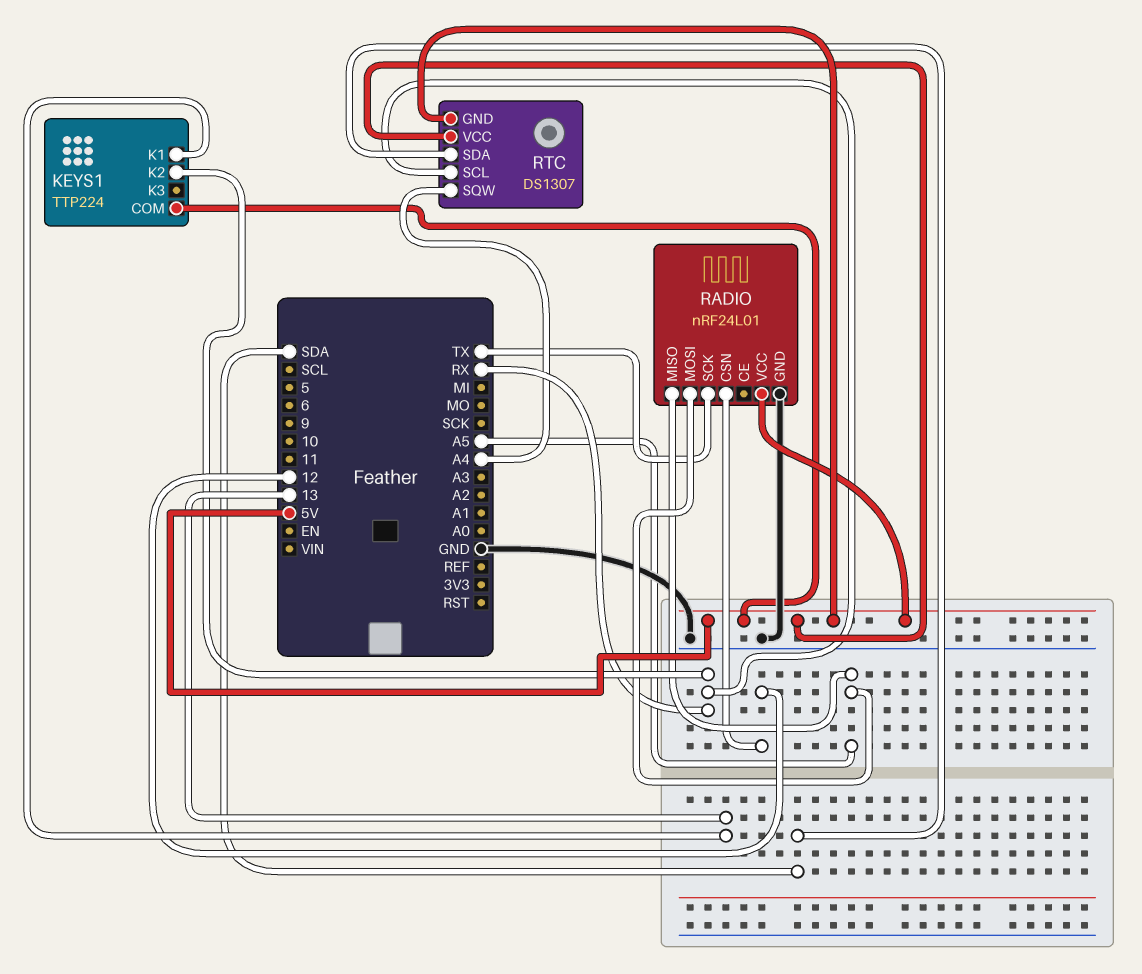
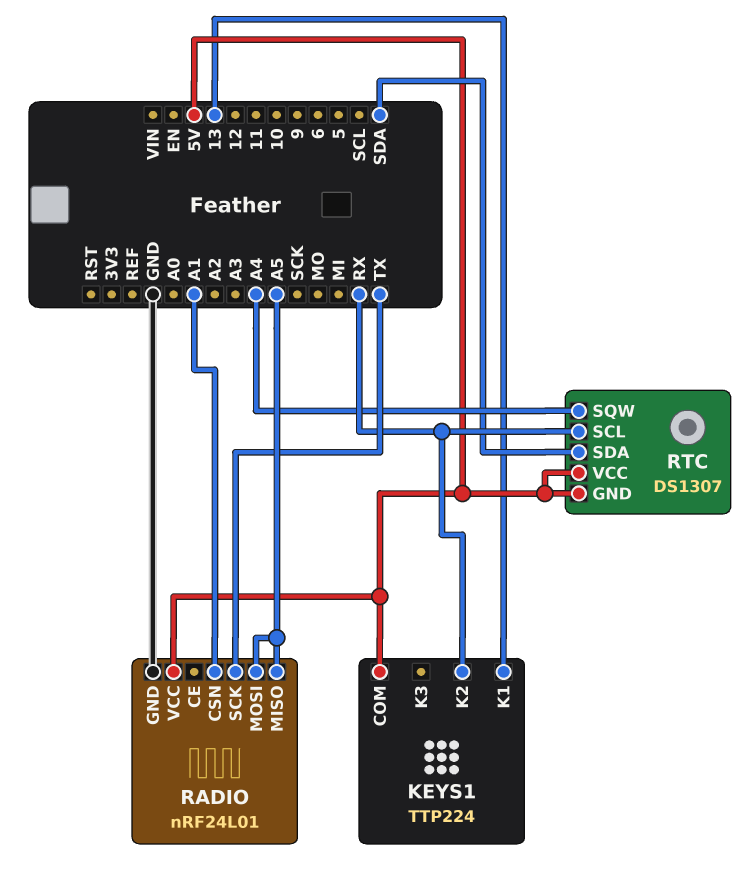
RADIO pin CSN: 12 -> A1

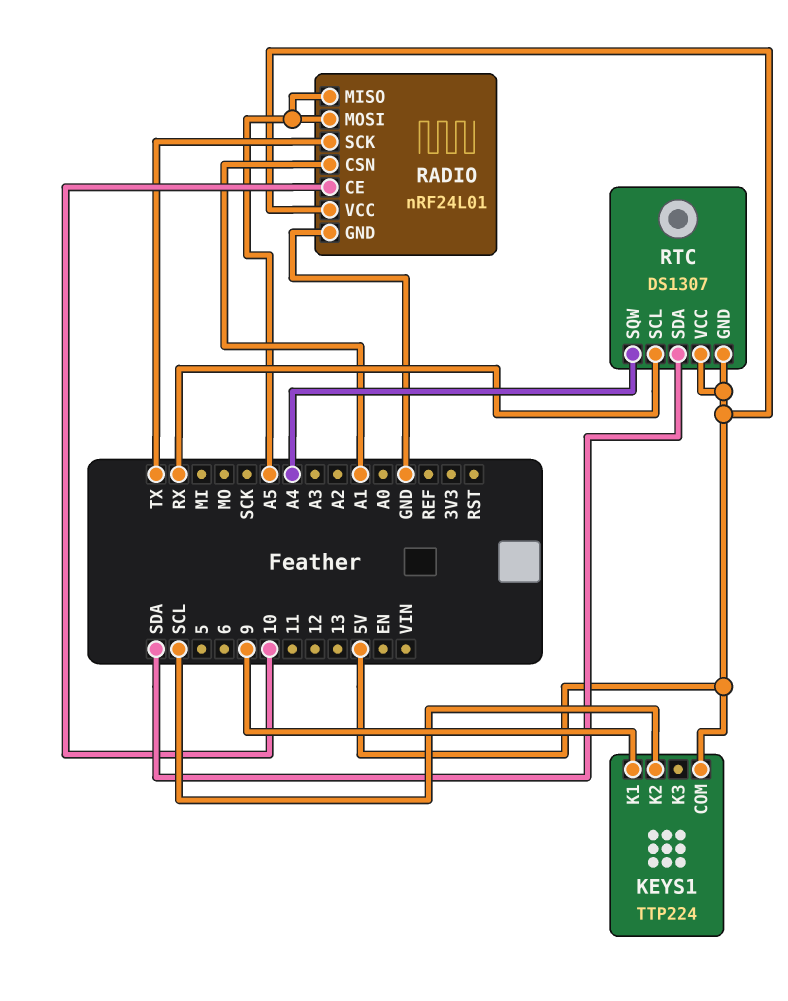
KEYS1 pin K1: 13 -> 9
KEYS1 pin K2: RX -> SCL
RADIO pin CE: none -> 10

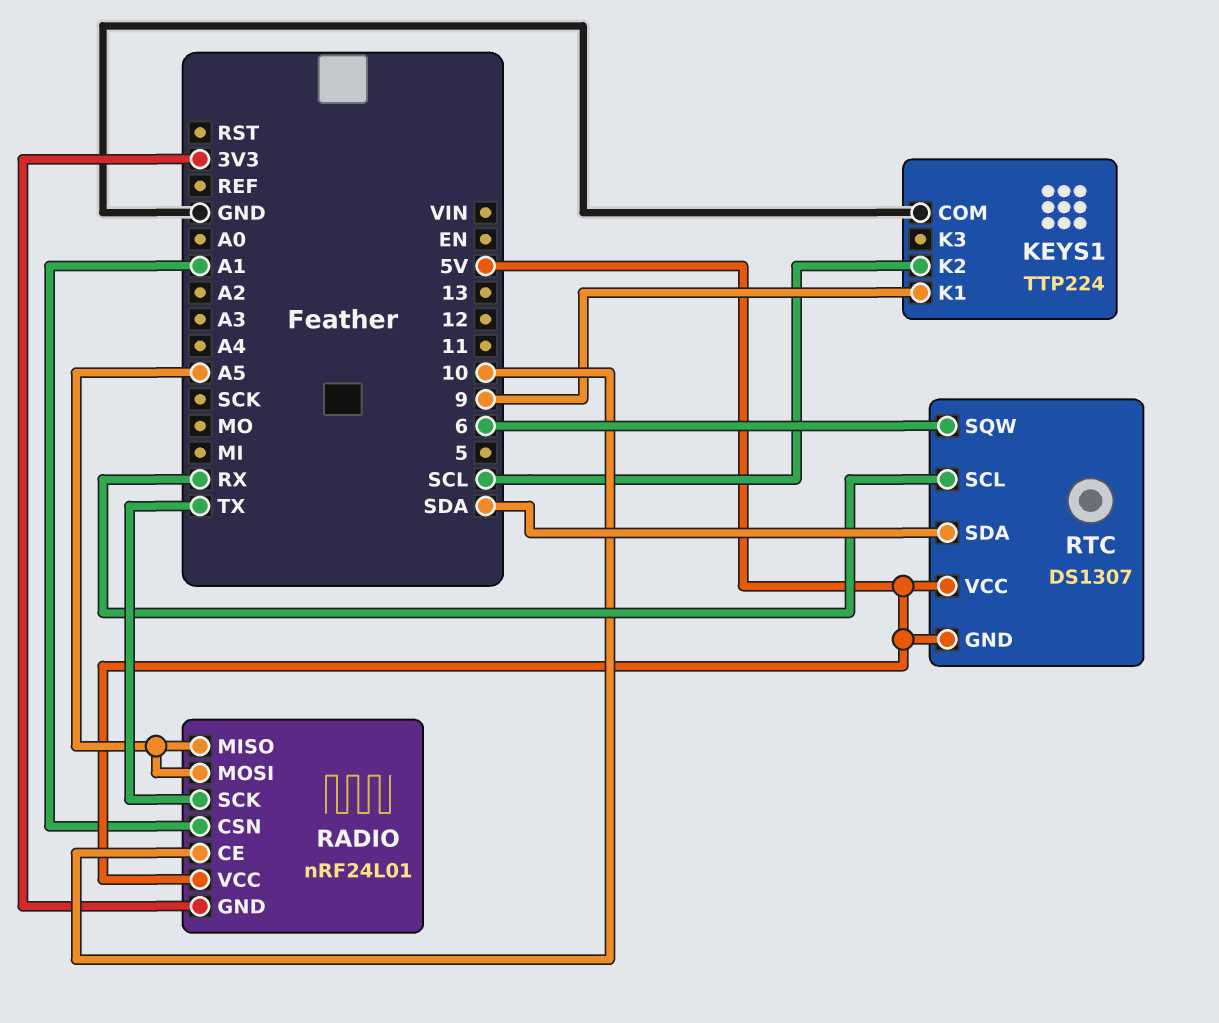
KEYS1 pin COM: 5V -> GND
RADIO pin GND: GND -> 3V3
RTC pin SQW: A4 -> 6

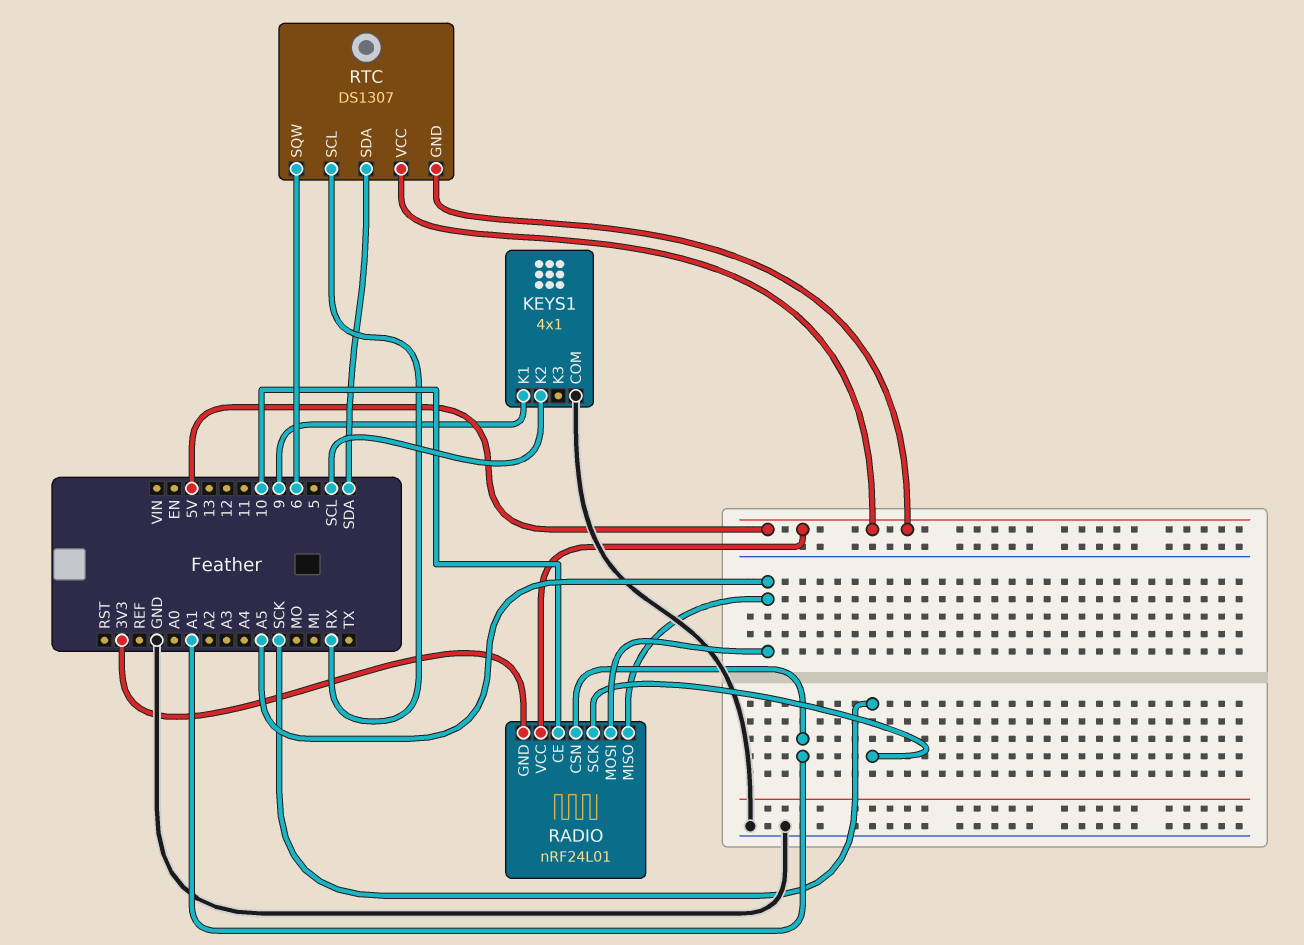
KEYS1: TTP224 -> 4x1
RADIO pin SCK: TX -> SCK

